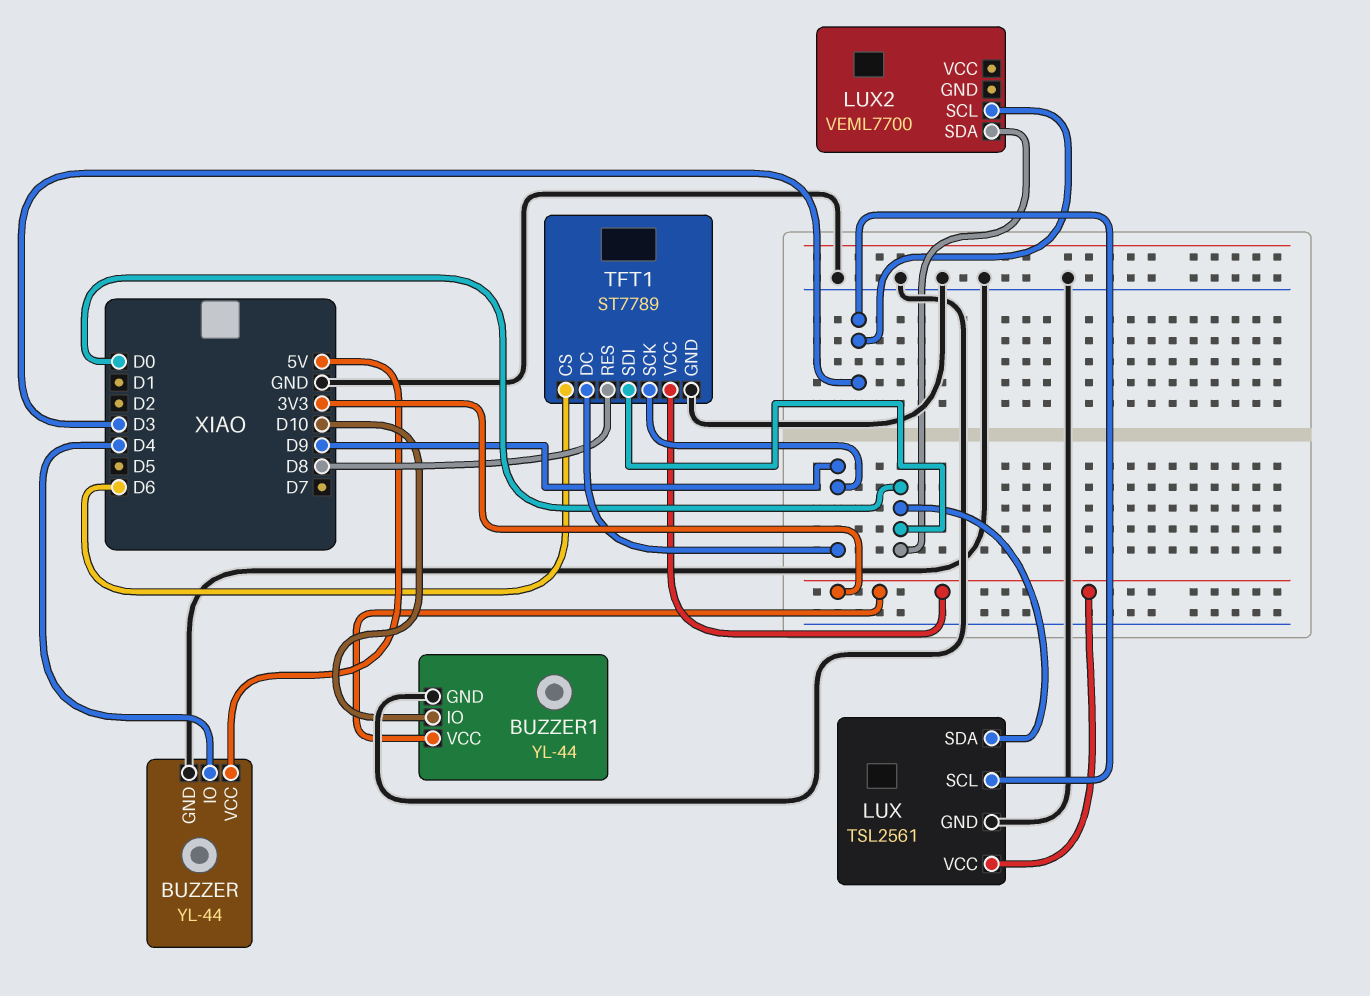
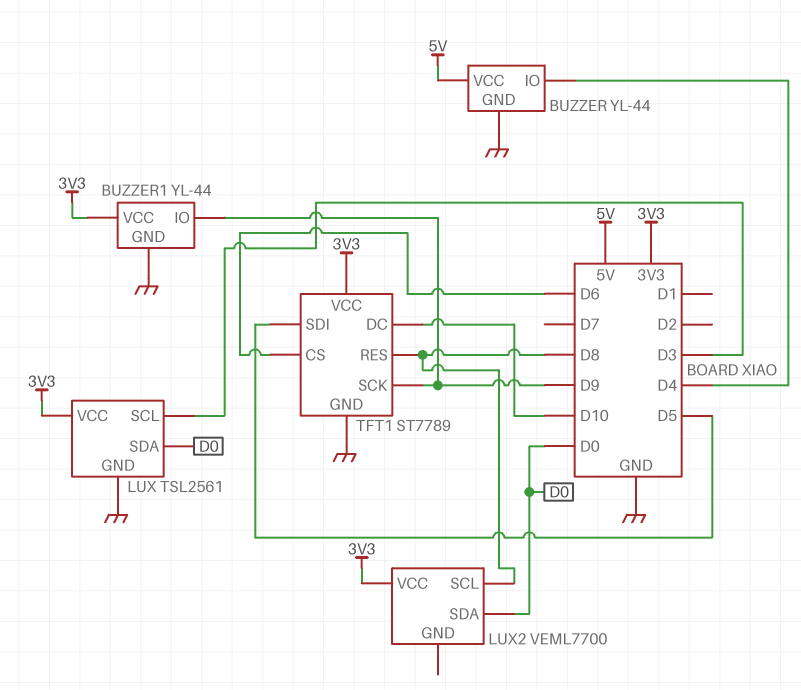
BUZZER1 pin IO: D10 -> D9
LUX2 pin SCL: D3 -> D8
LUX2 pin VCC: none -> 3V3
TFT1 pin DC: D9 -> D10
TFT1 pin SDI: D0 -> D5

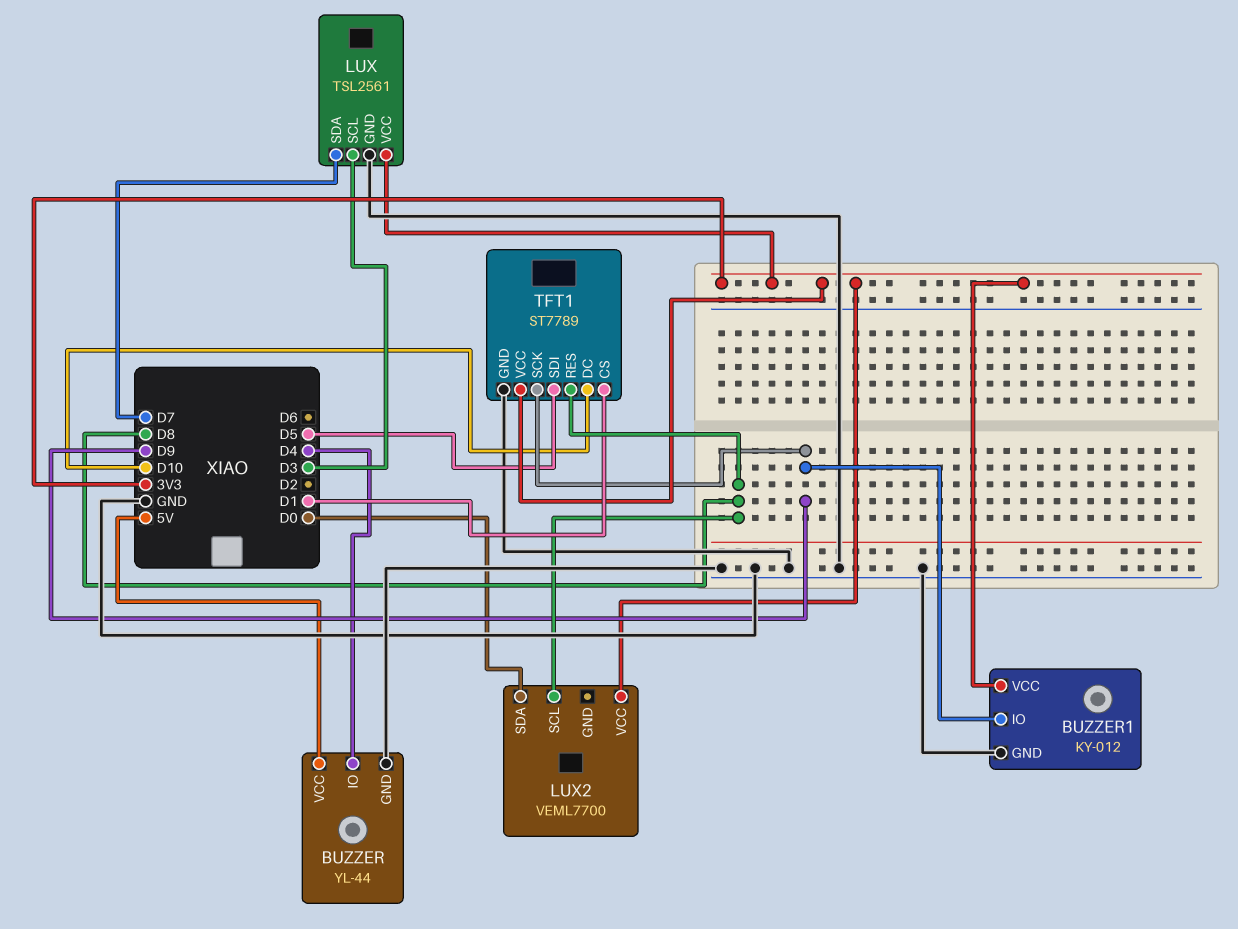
BUZZER1: YL-44 -> KY-012
LUX pin SDA: D0 -> D7
TFT1 pin CS: D6 -> D1

